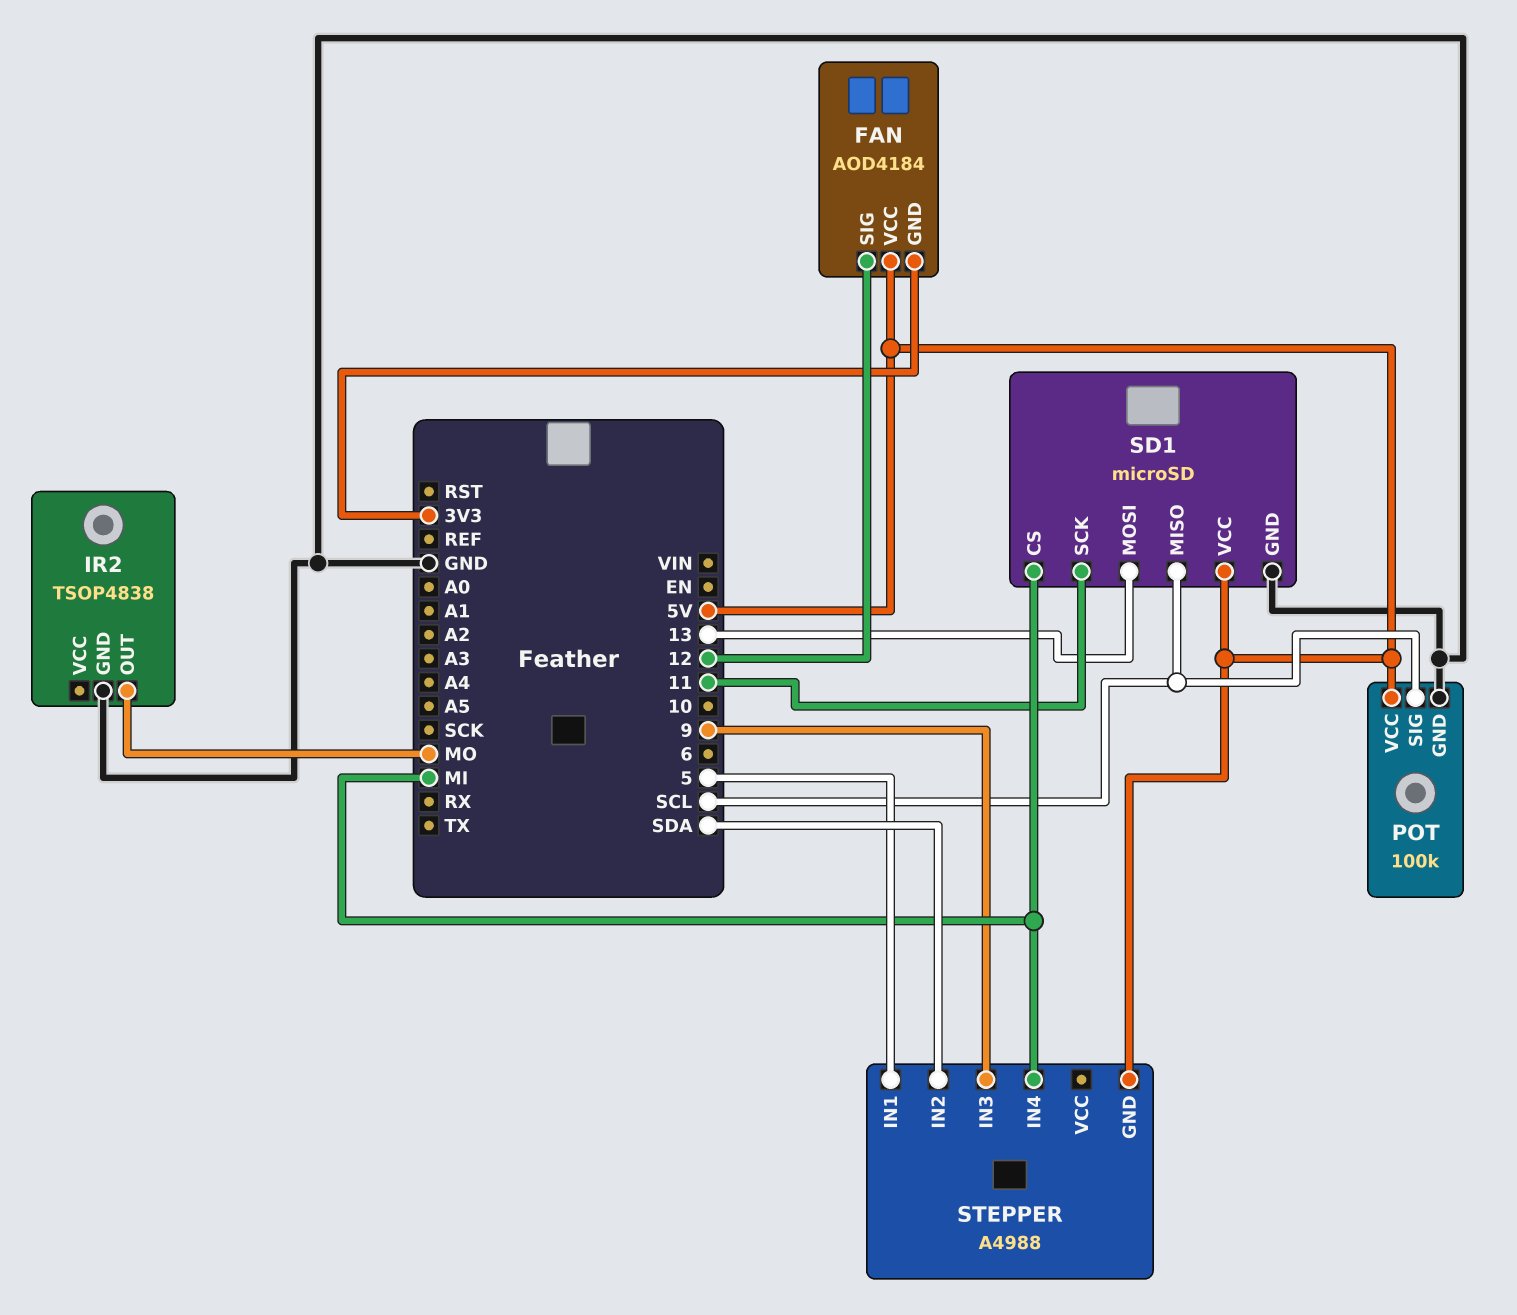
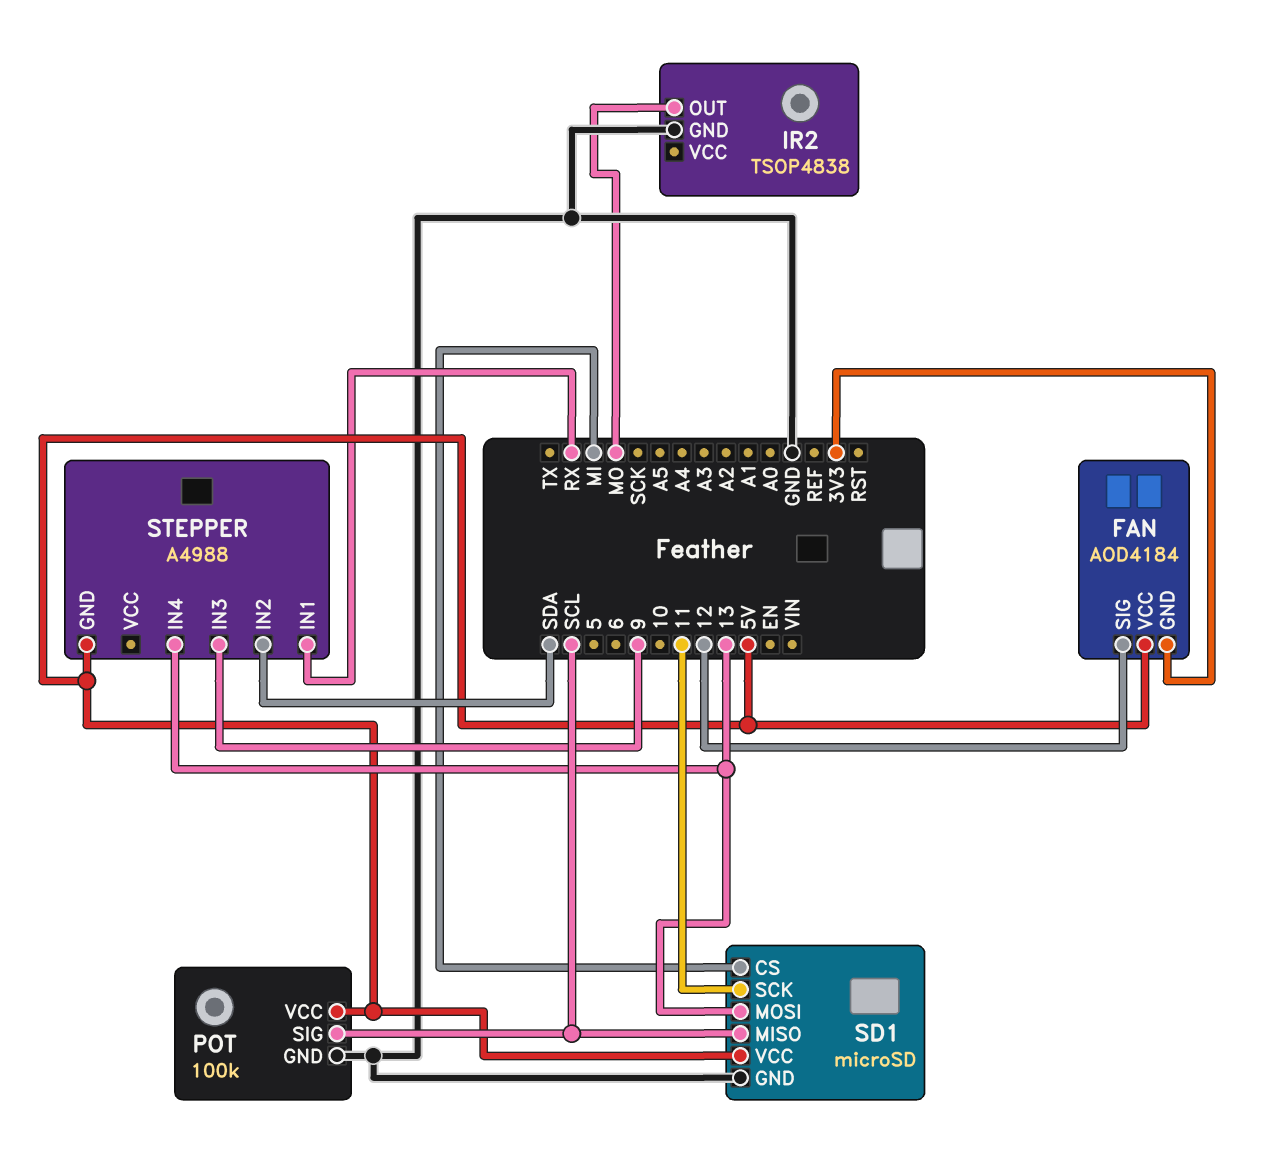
STEPPER pin IN1: 5 -> RX
STEPPER pin IN4: MI -> 13

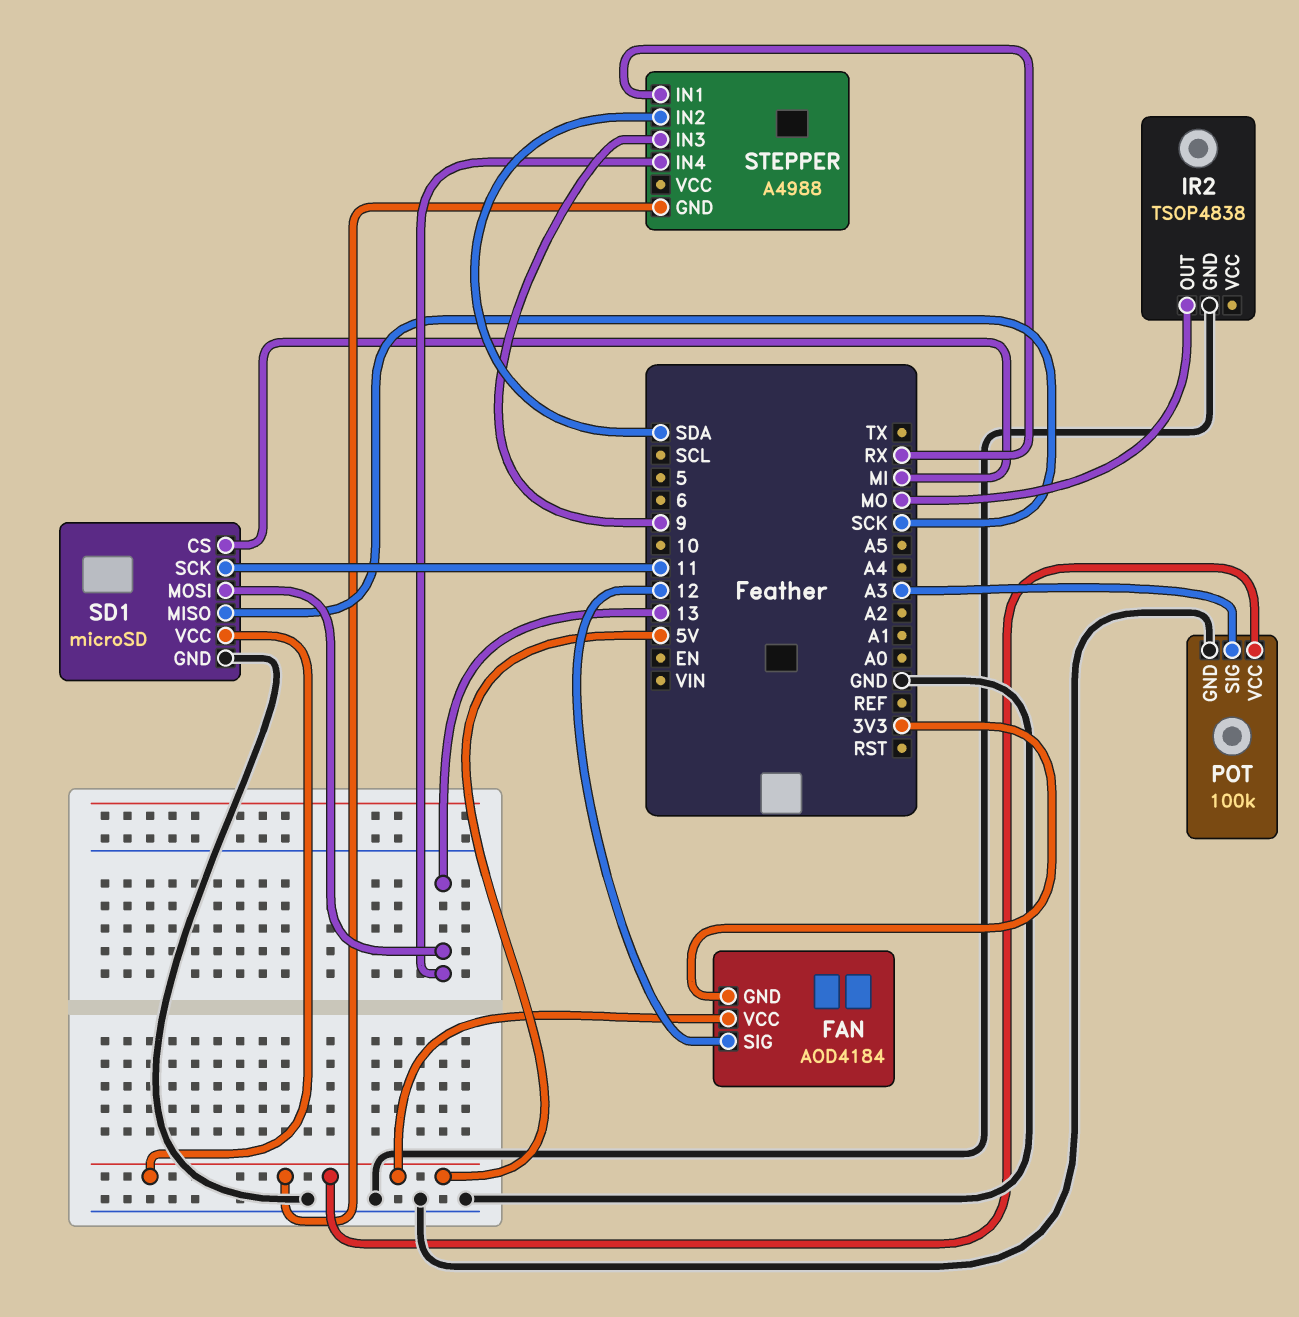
POT pin SIG: SCL -> A3
SD1 pin MISO: SCL -> SCK

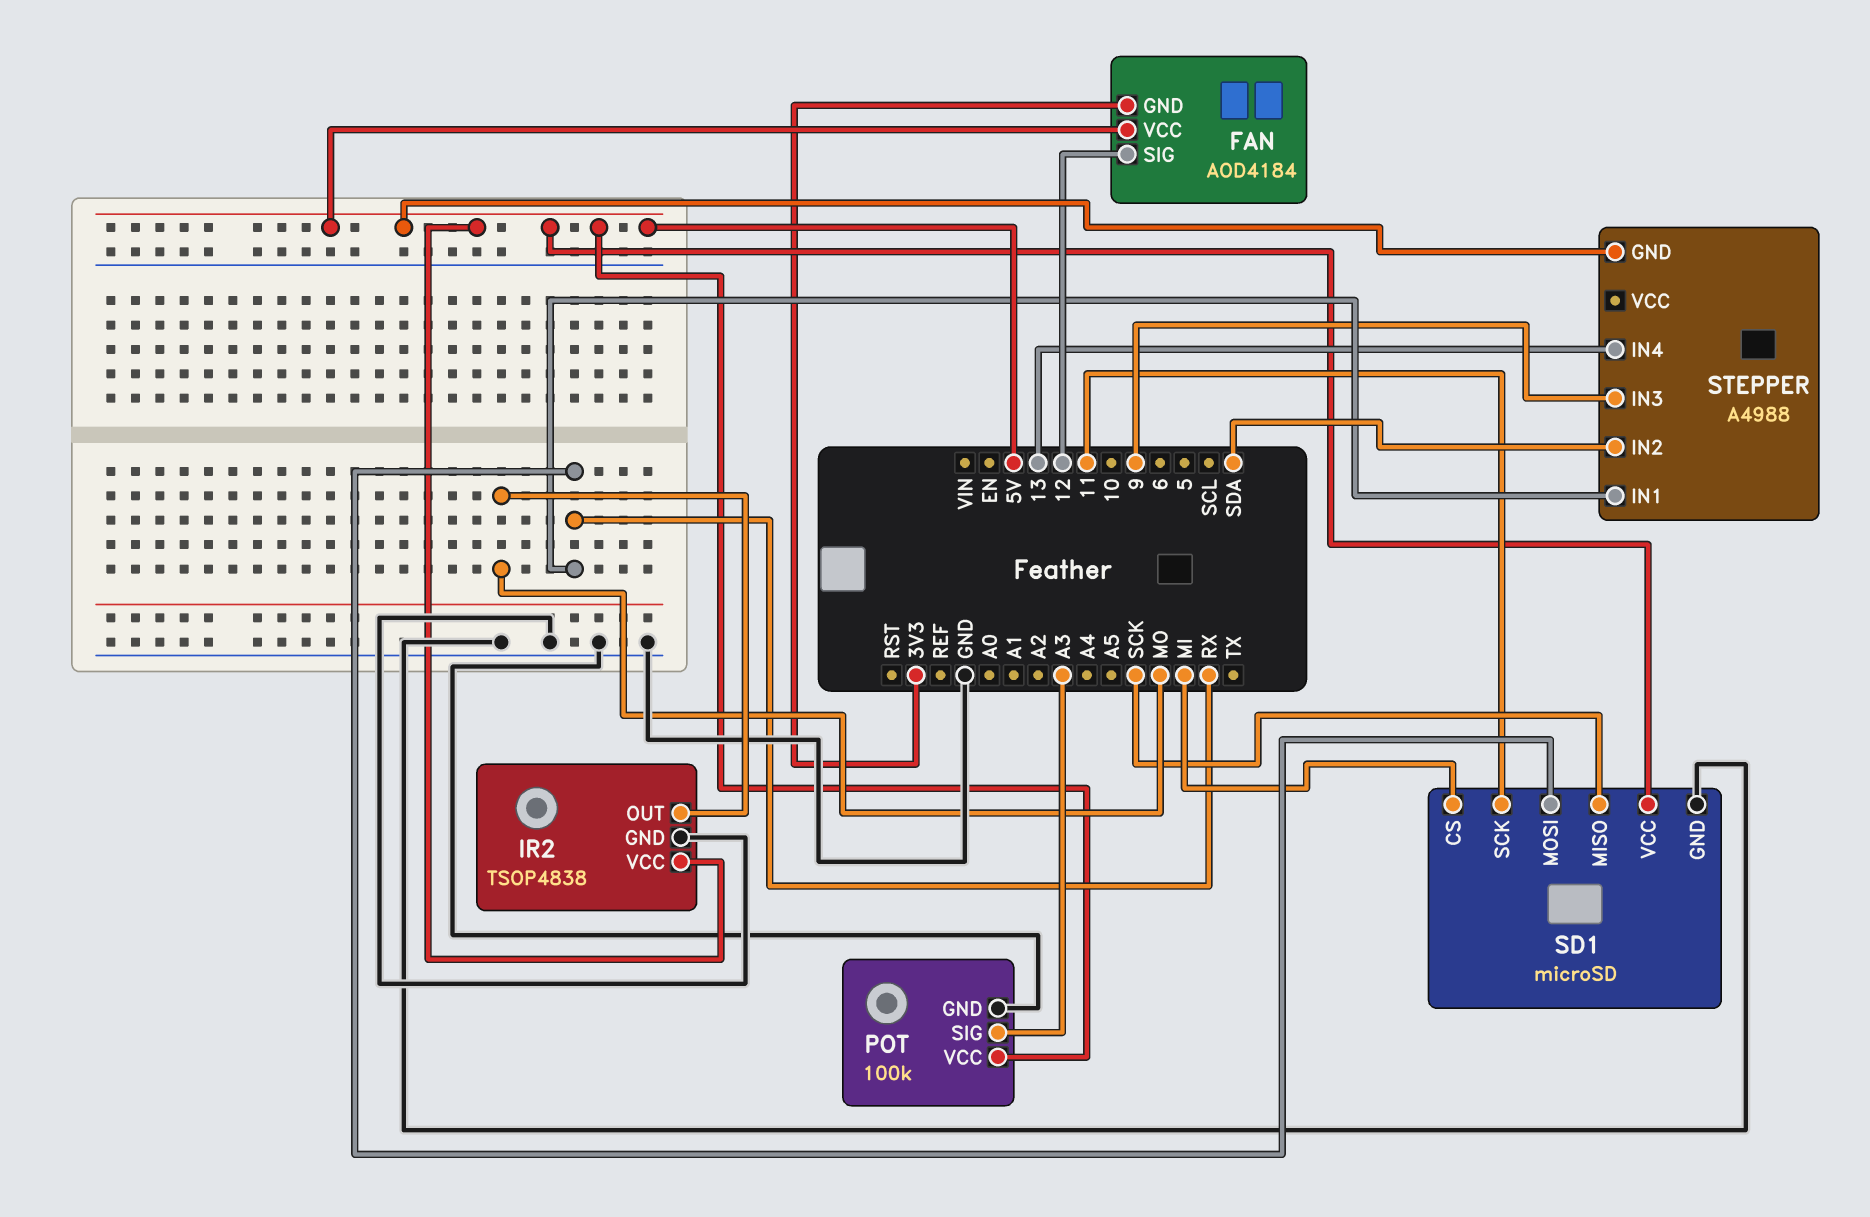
IR2 pin VCC: none -> 5V
SD1 pin MOSI: 13 -> RX

